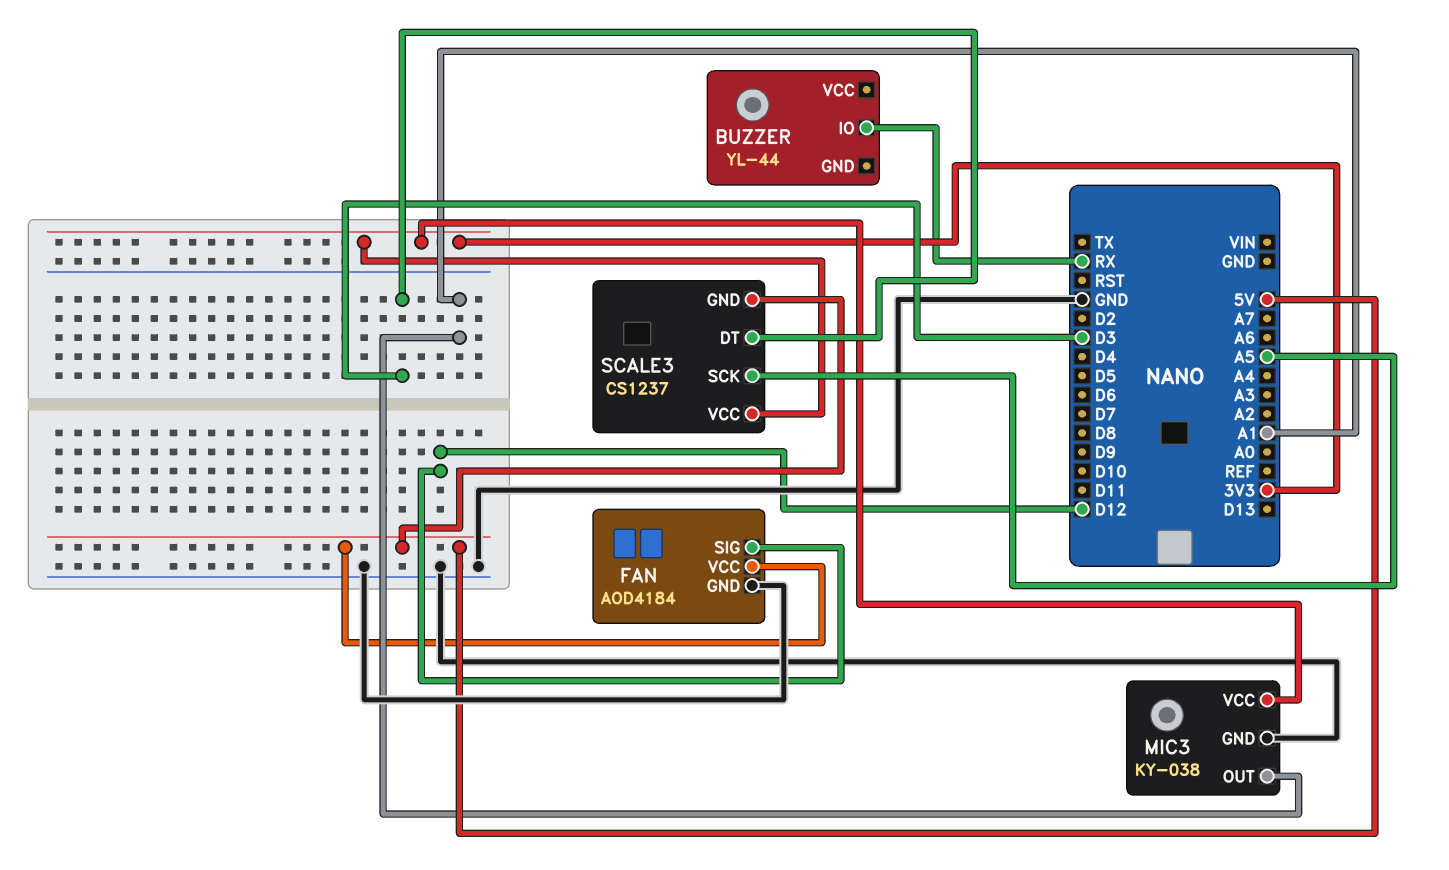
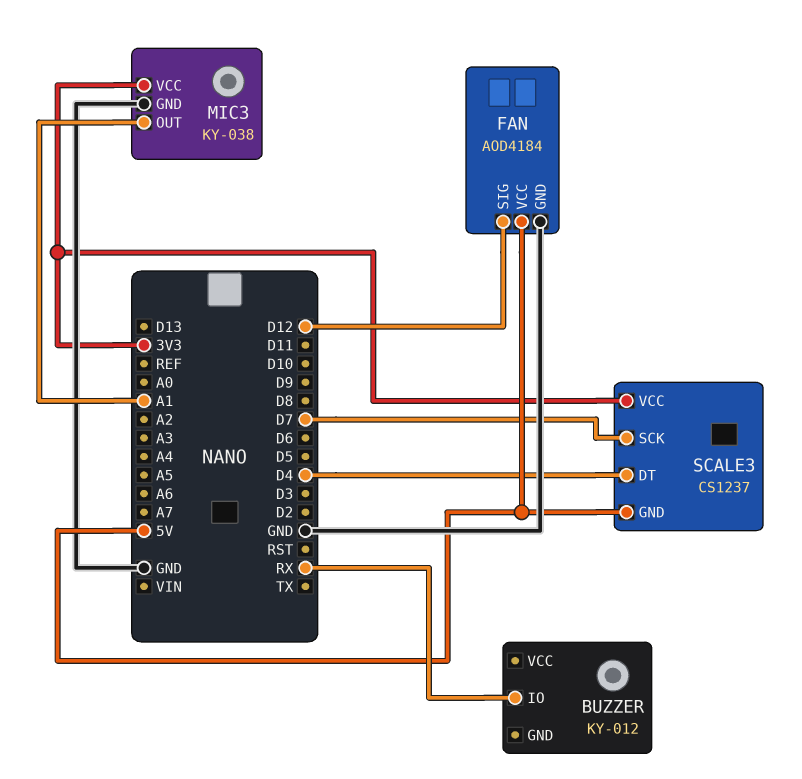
BUZZER: YL-44 -> KY-012
SCALE3 pin DT: D3 -> D4
SCALE3 pin SCK: A5 -> D7

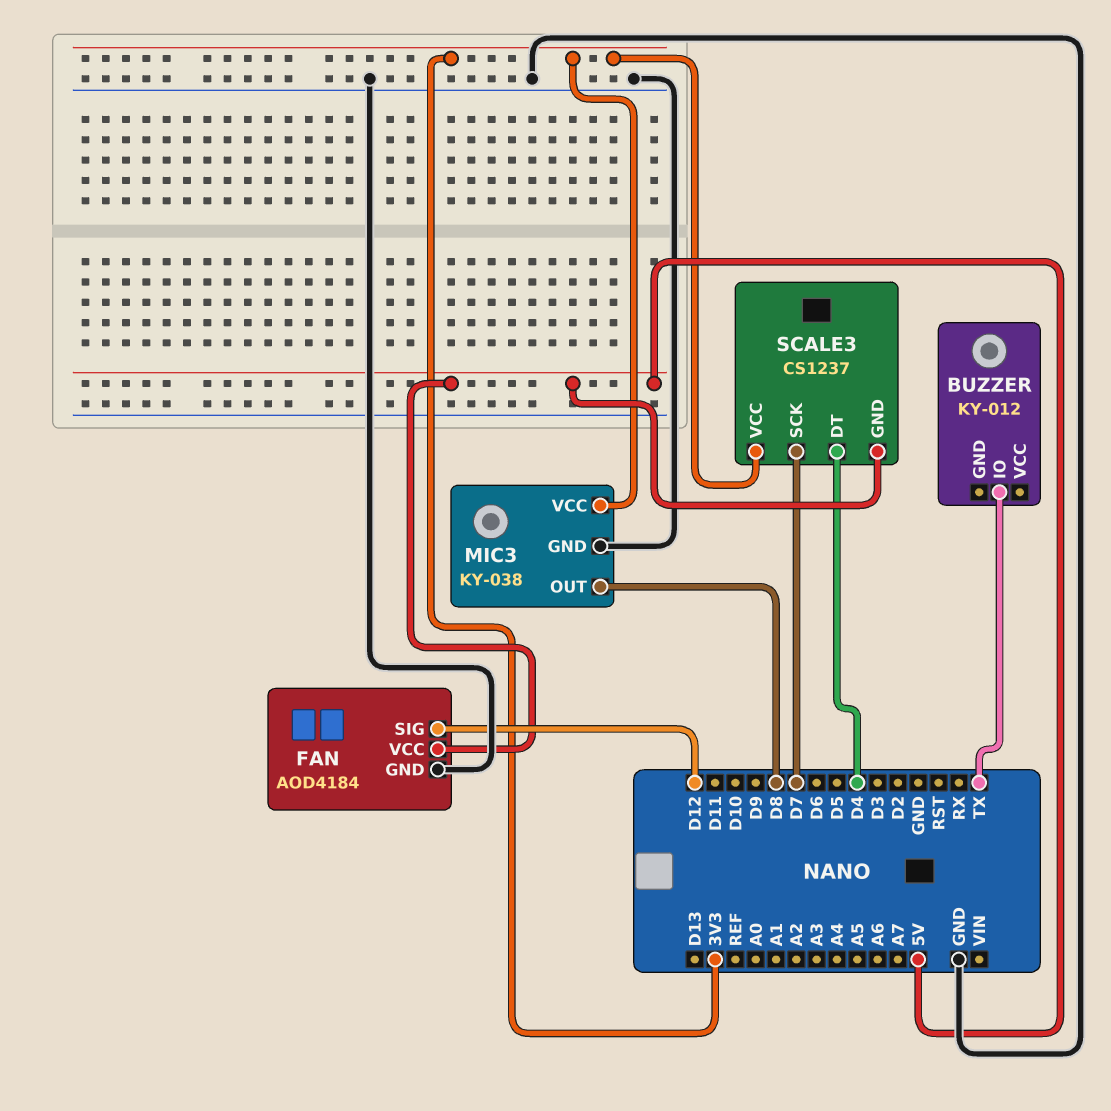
BUZZER pin IO: RX -> TX
MIC3 pin OUT: A1 -> D8

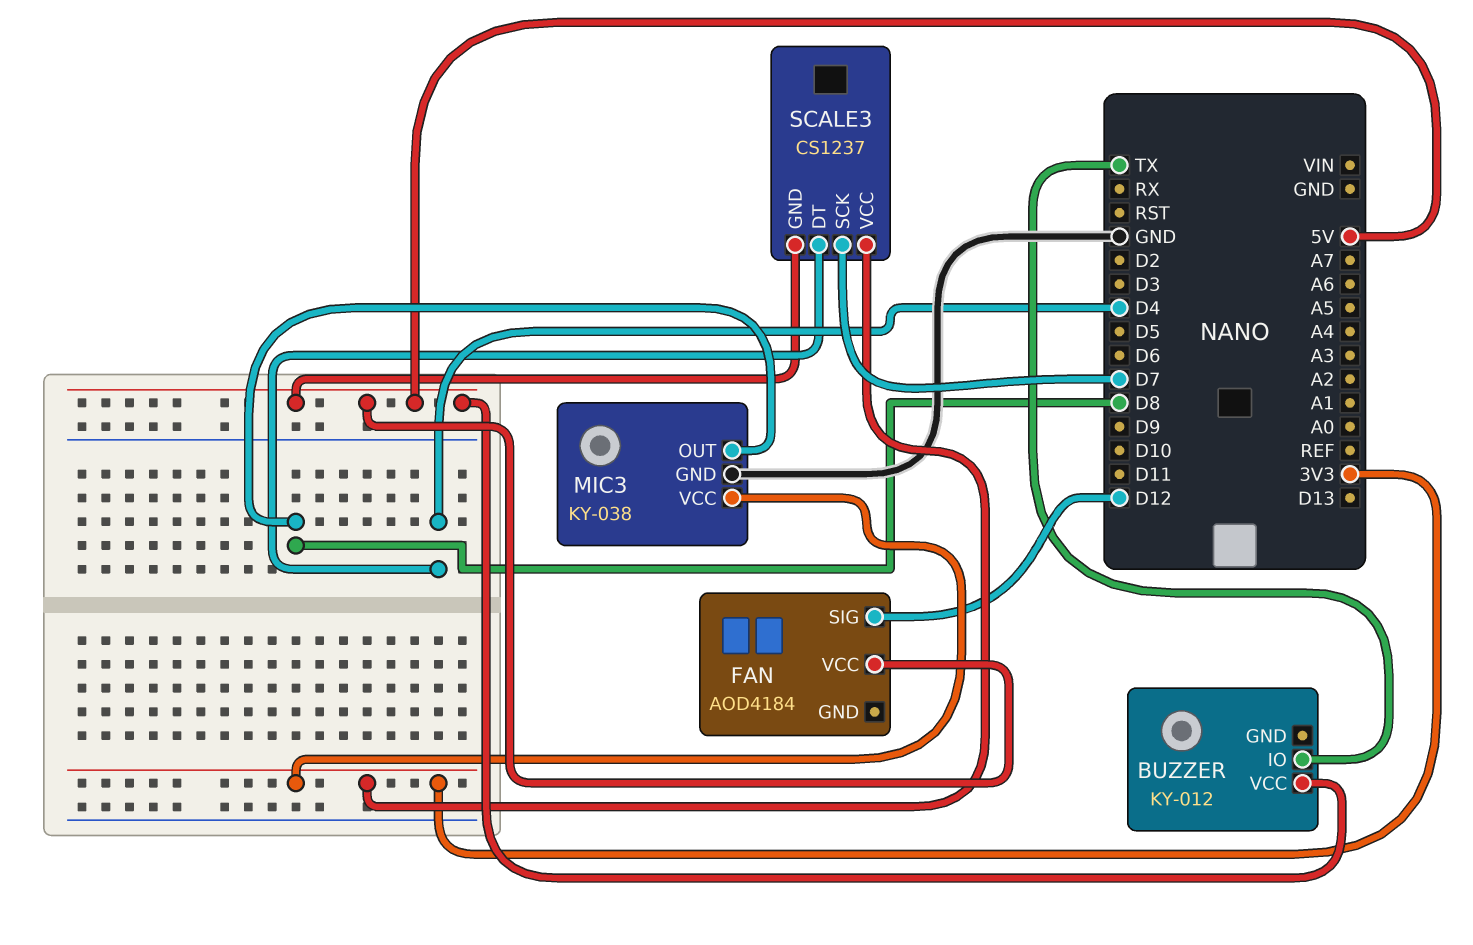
BUZZER pin VCC: none -> 5V
FAN pin GND: GND -> none

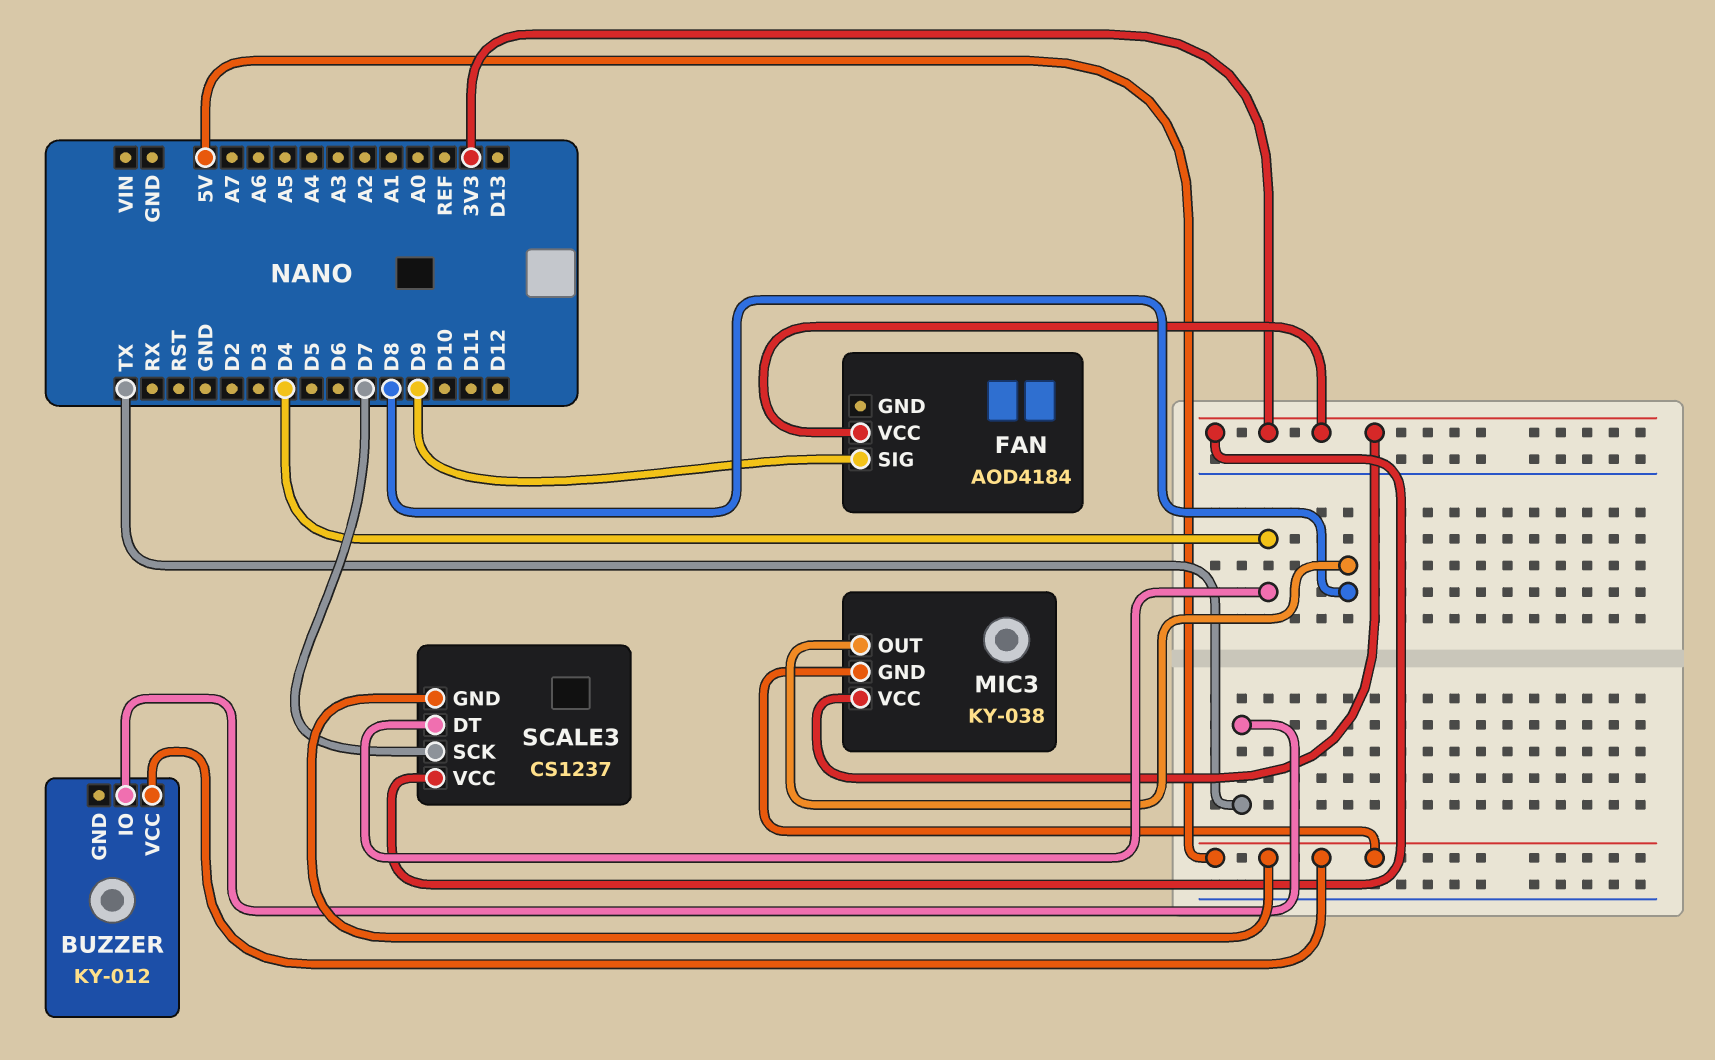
FAN pin SIG: D12 -> D9
FAN pin VCC: 5V -> 3V3
MIC3 pin GND: GND -> 5V

